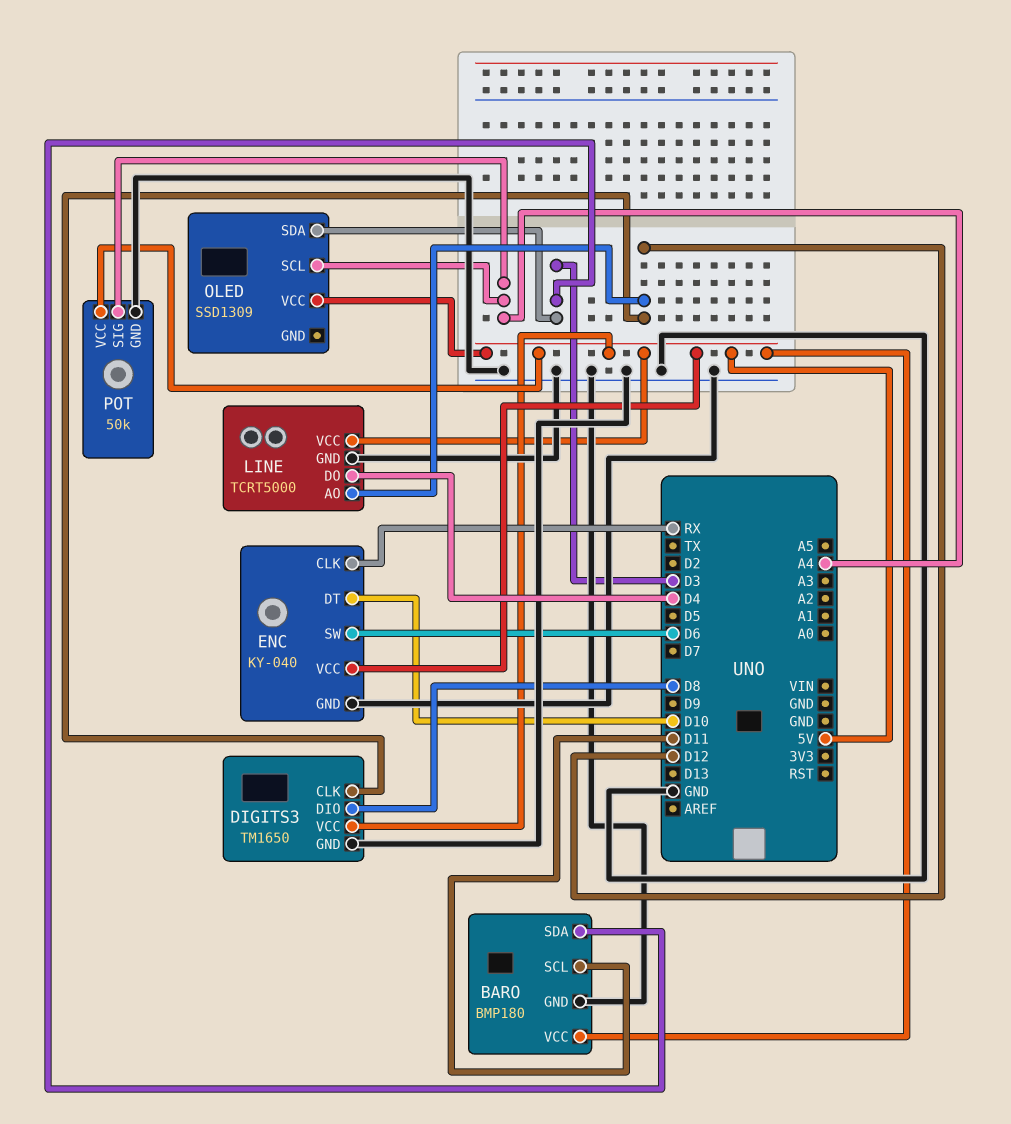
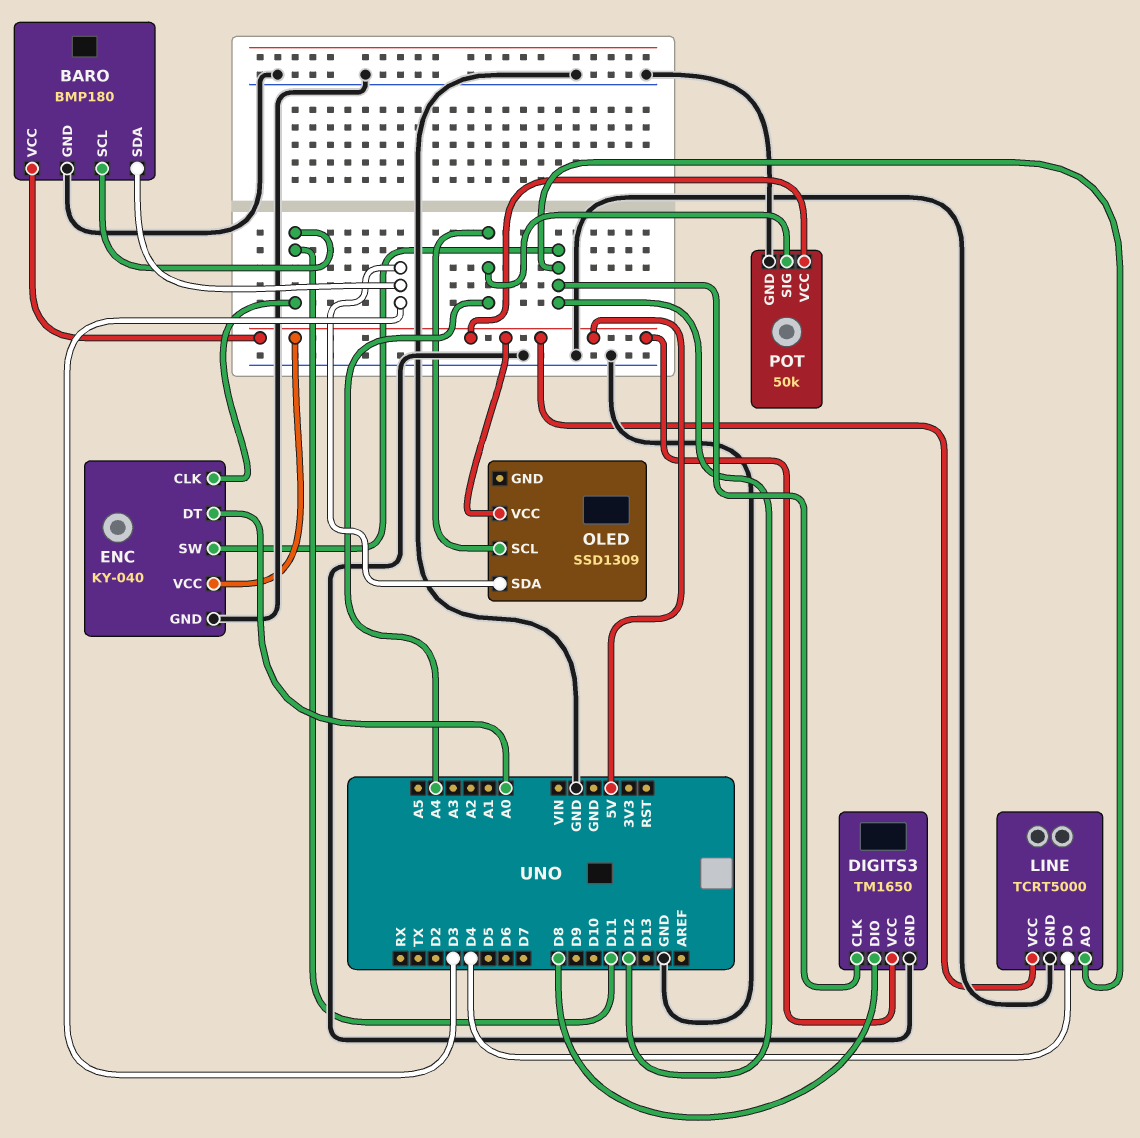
ENC pin CLK: RX -> D11
ENC pin DT: D10 -> A0
ENC pin SW: D6 -> D12

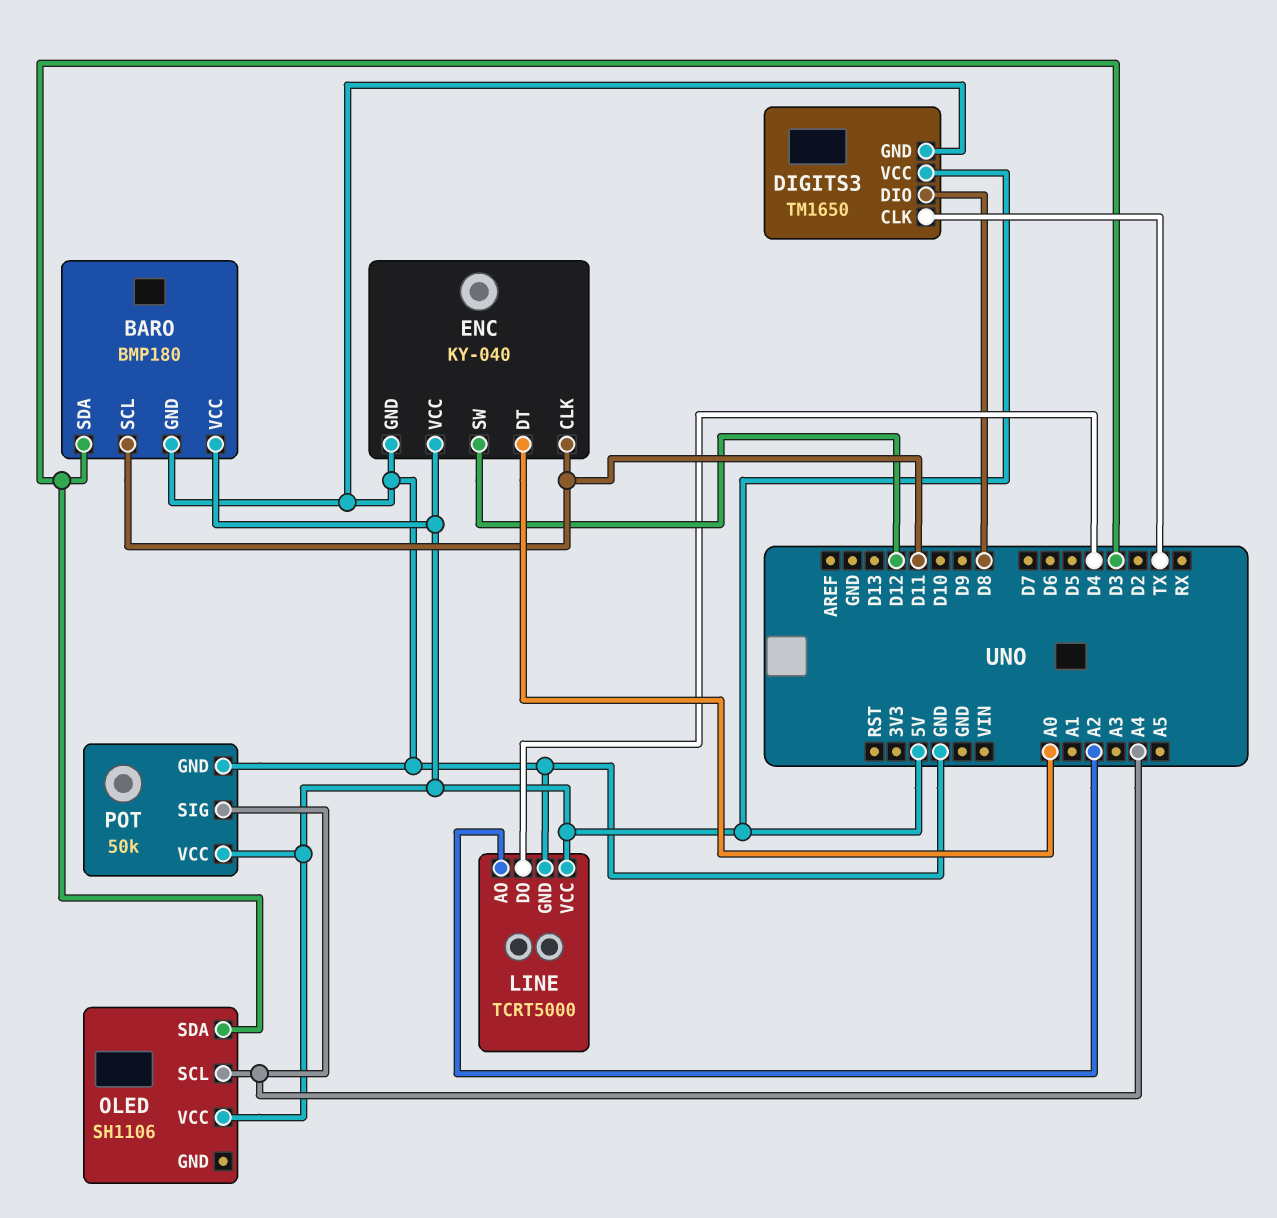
DIGITS3 pin CLK: D12 -> TX
LINE pin AO: D12 -> A2
OLED: SSD1309 -> SH1106

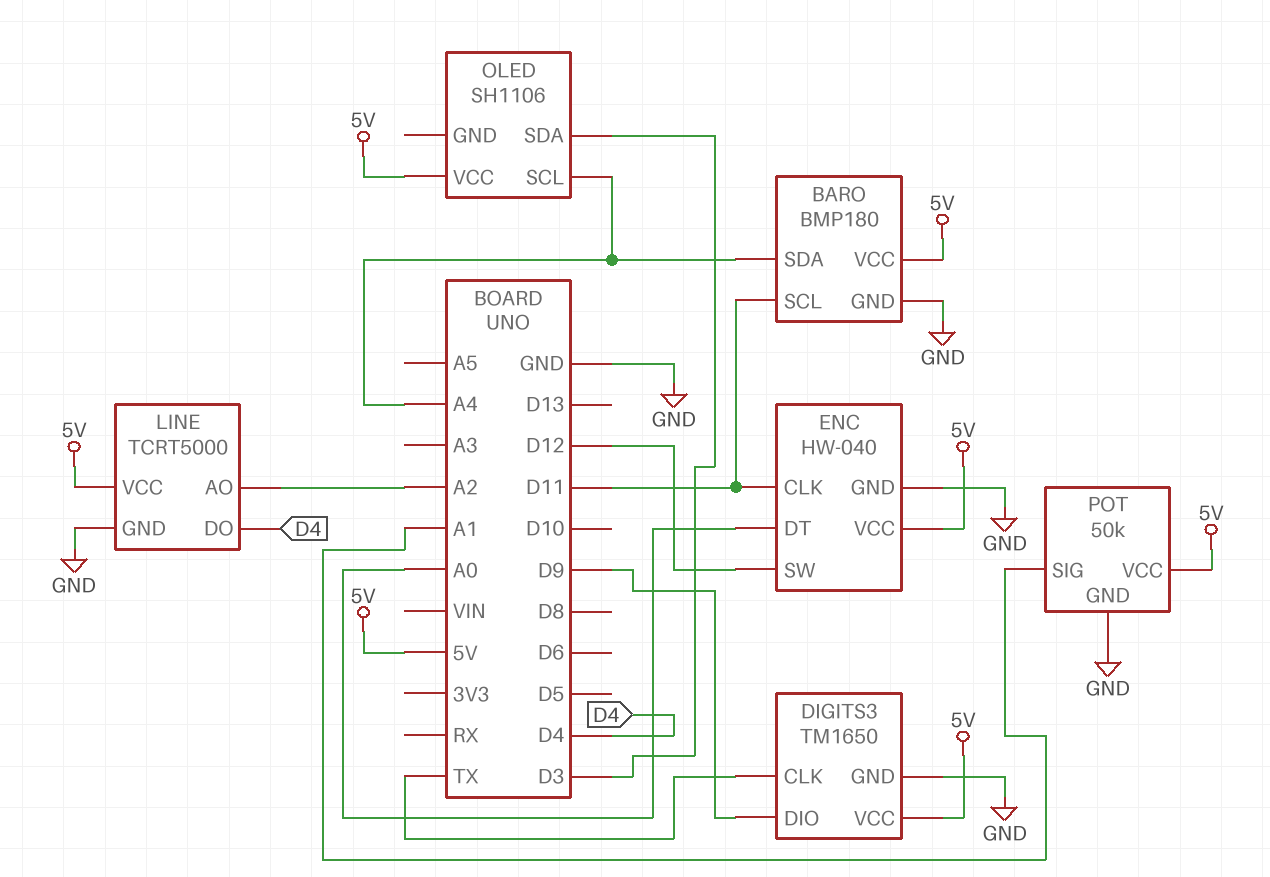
BARO pin SDA: D3 -> A4
DIGITS3 pin DIO: D8 -> D9
ENC: KY-040 -> HW-040
POT pin SIG: A4 -> A1

